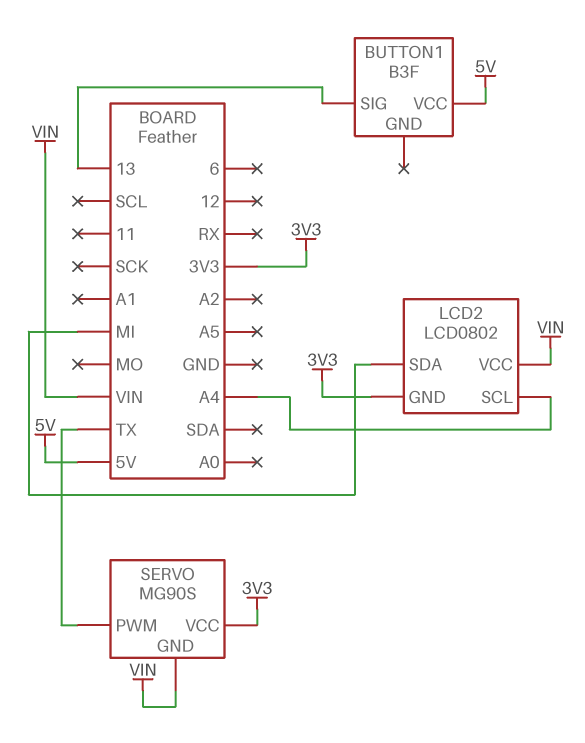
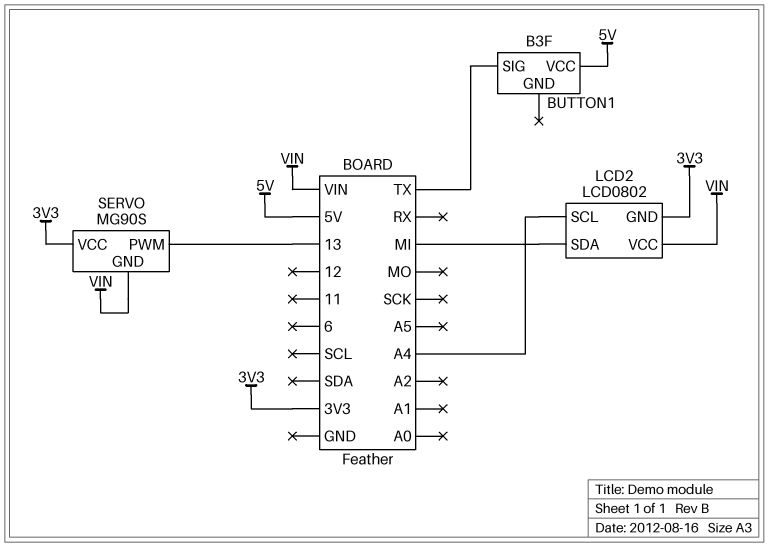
BUTTON1 pin SIG: 13 -> TX
SERVO pin PWM: TX -> 13

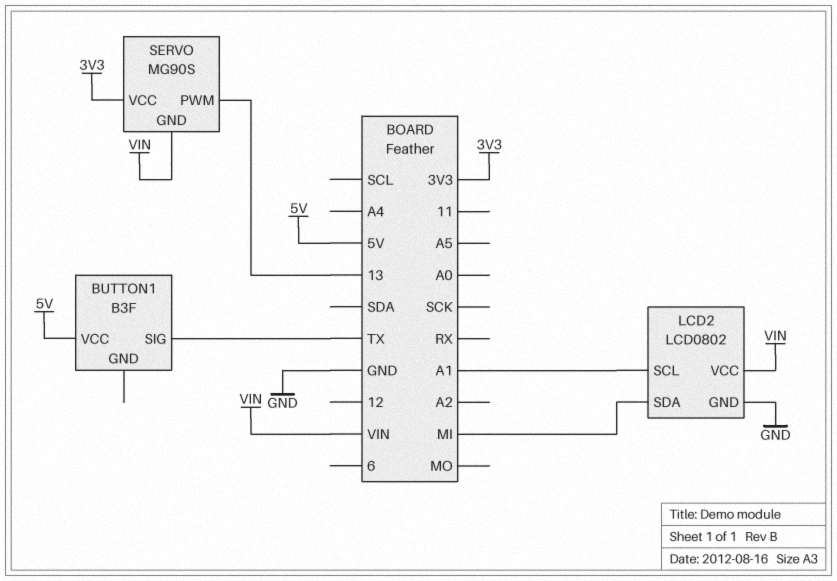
LCD2 pin GND: 3V3 -> GND
LCD2 pin SCL: A4 -> A1

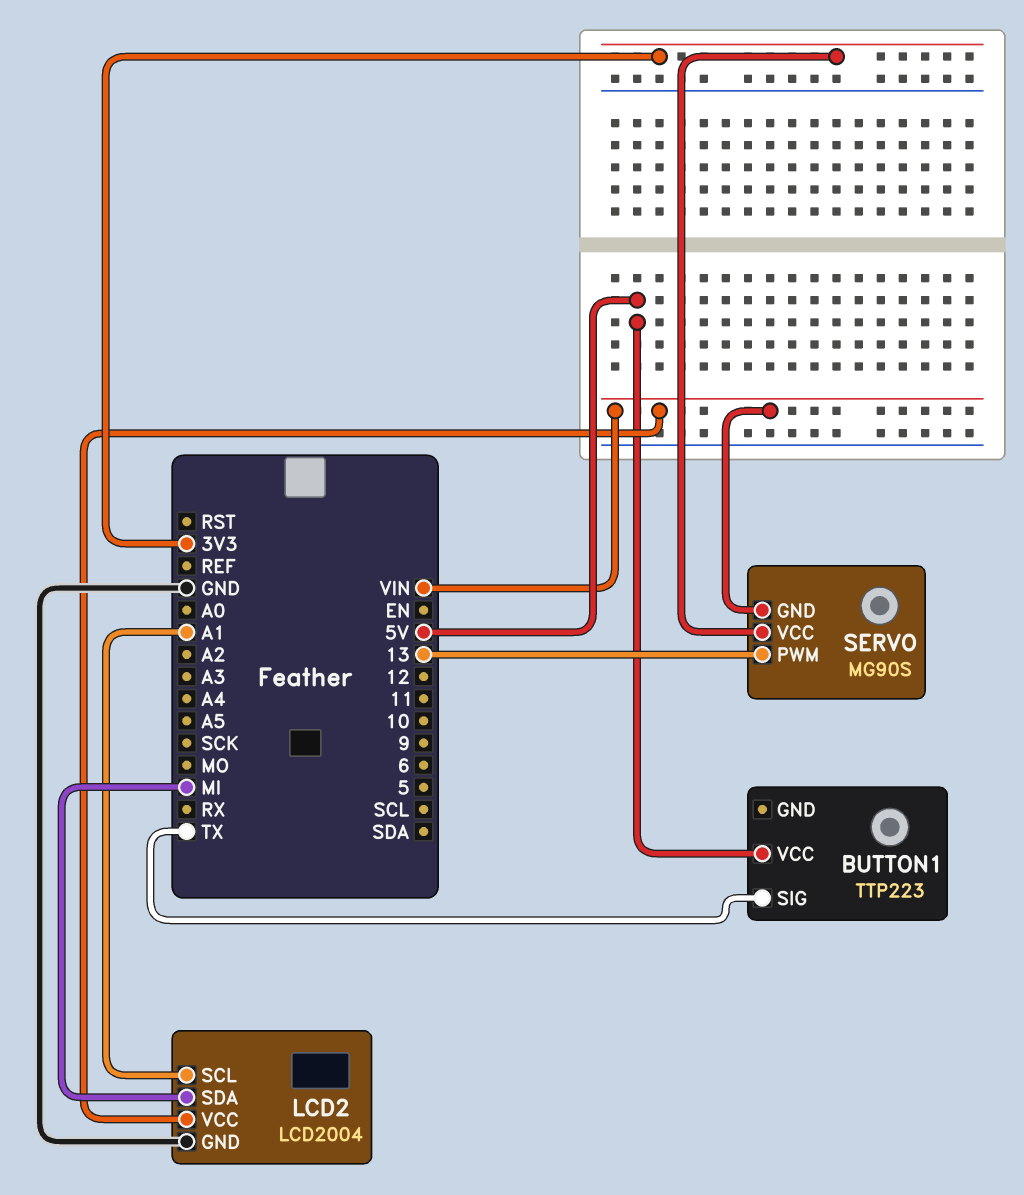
BUTTON1: B3F -> TTP223
LCD2: LCD0802 -> LCD2004

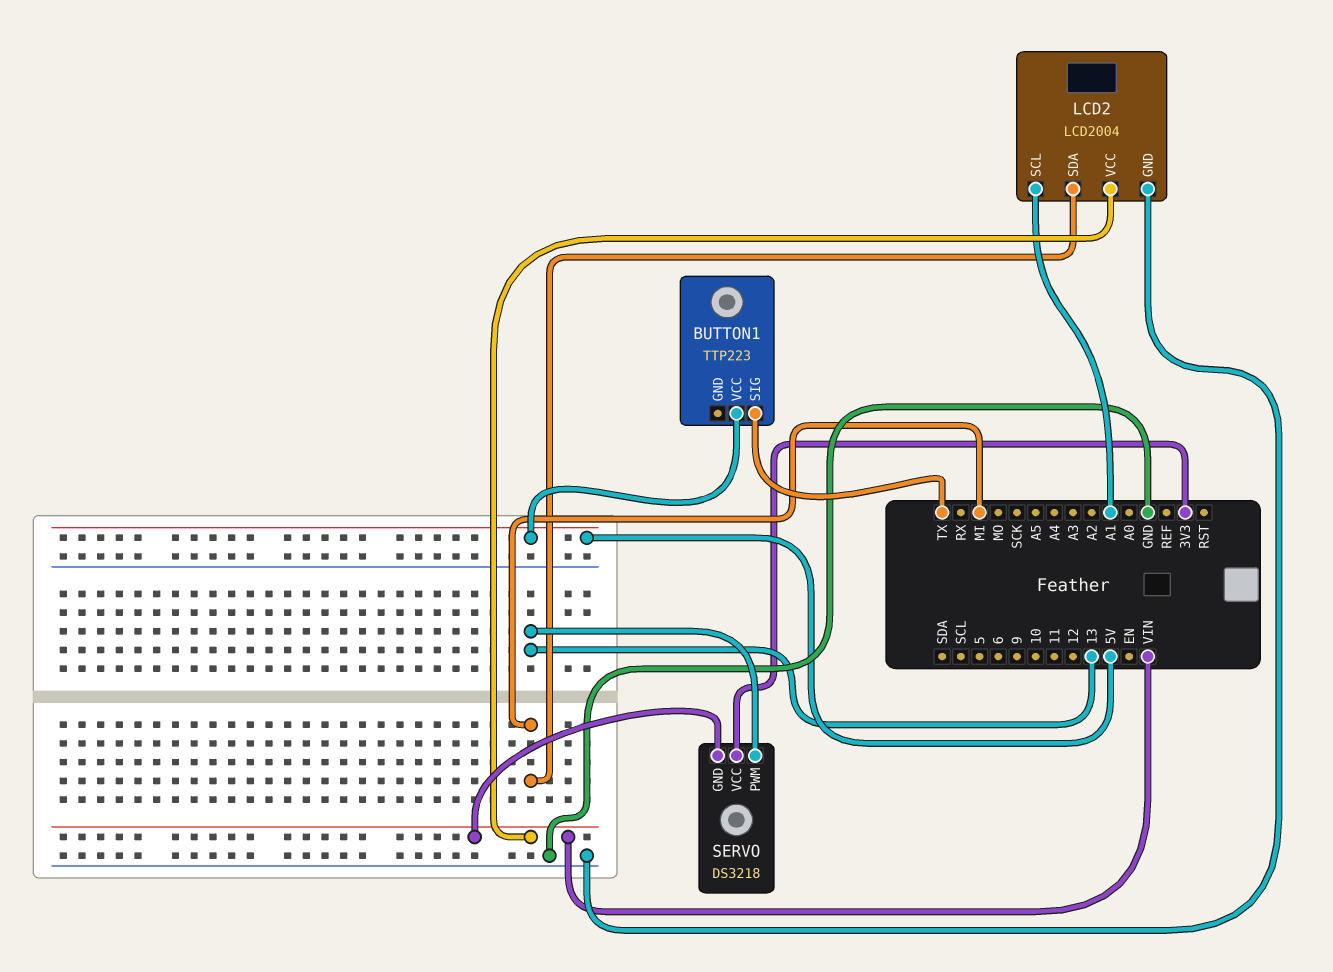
SERVO: MG90S -> DS3218

